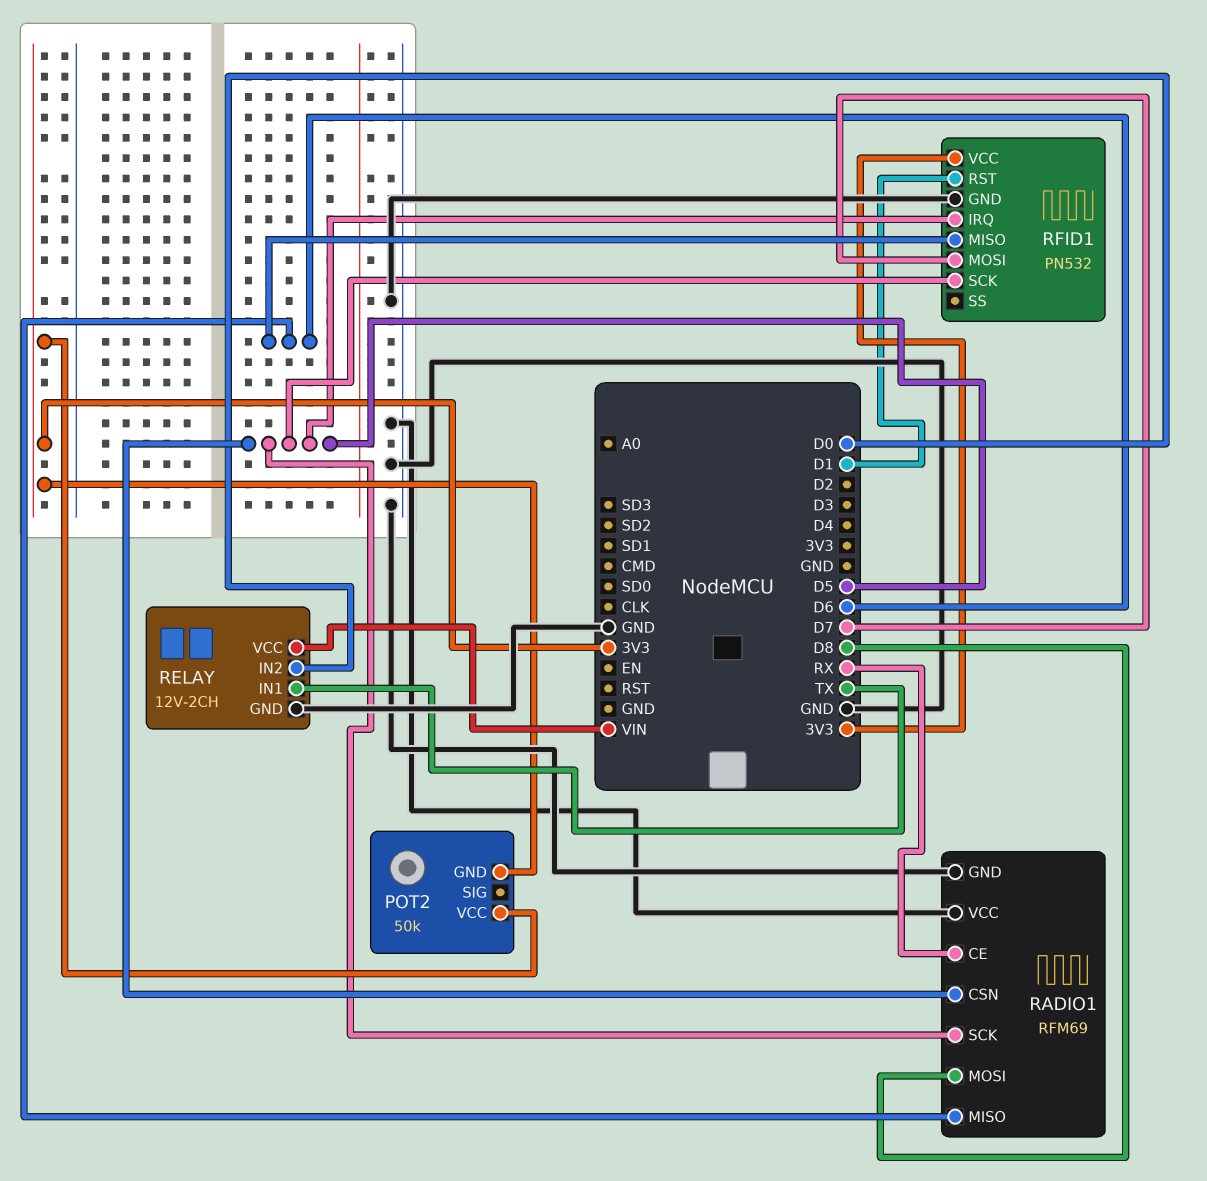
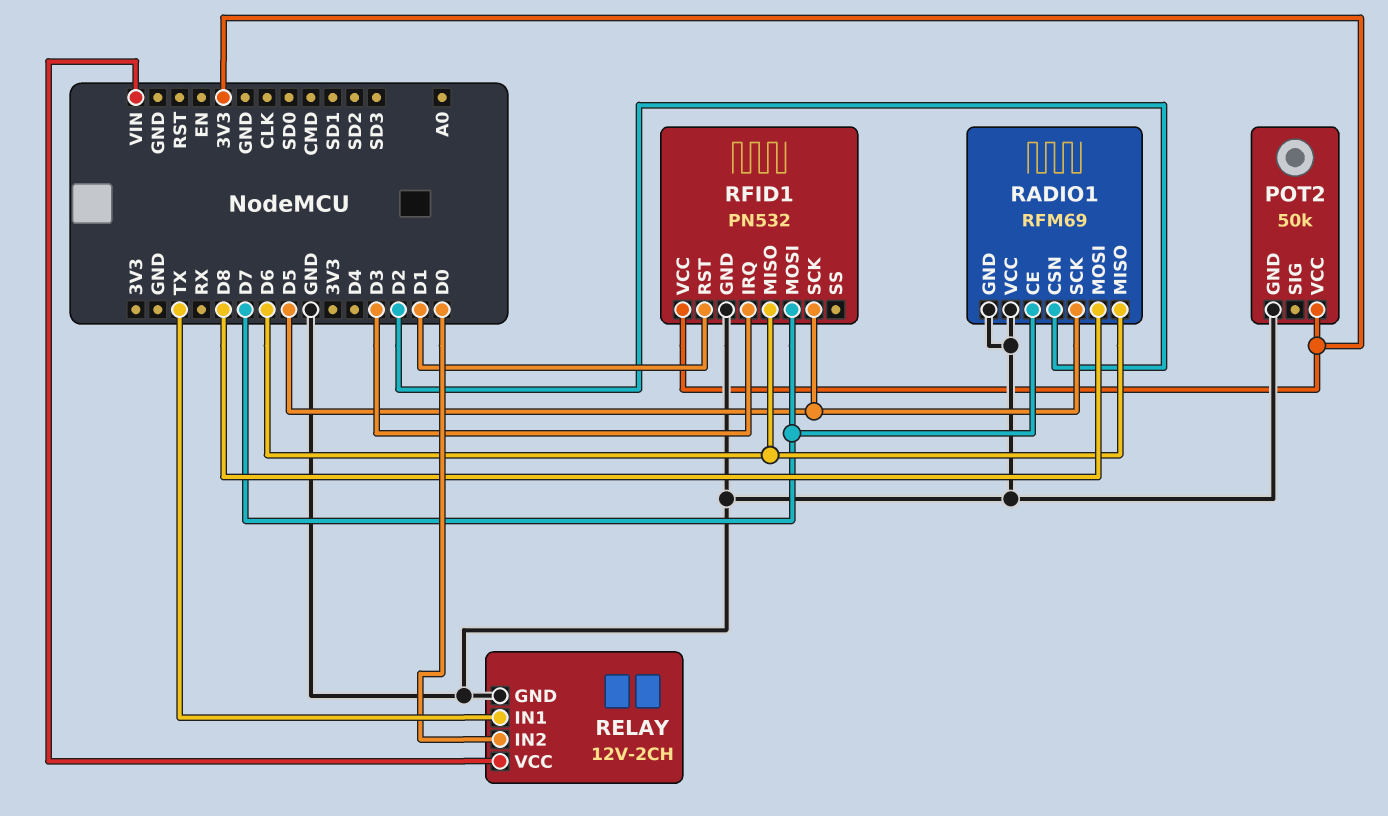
POT2 pin GND: 3V3 -> GND
RADIO1 pin CE: RX -> D7
RADIO1 pin CSN: D5 -> D2
RFID1 pin IRQ: D5 -> D3

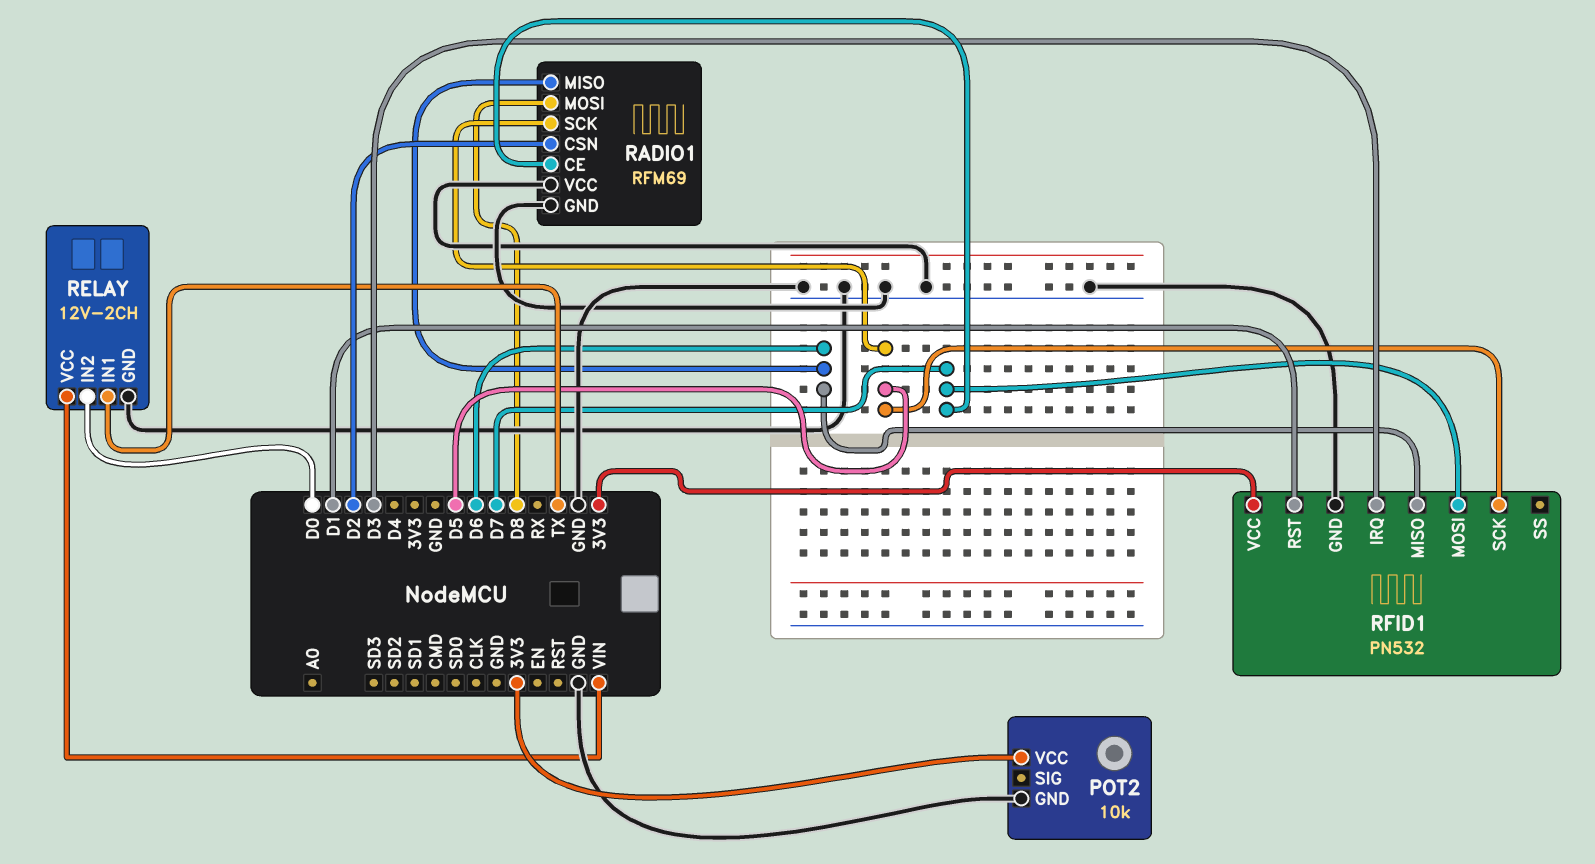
POT2: 50k -> 10k

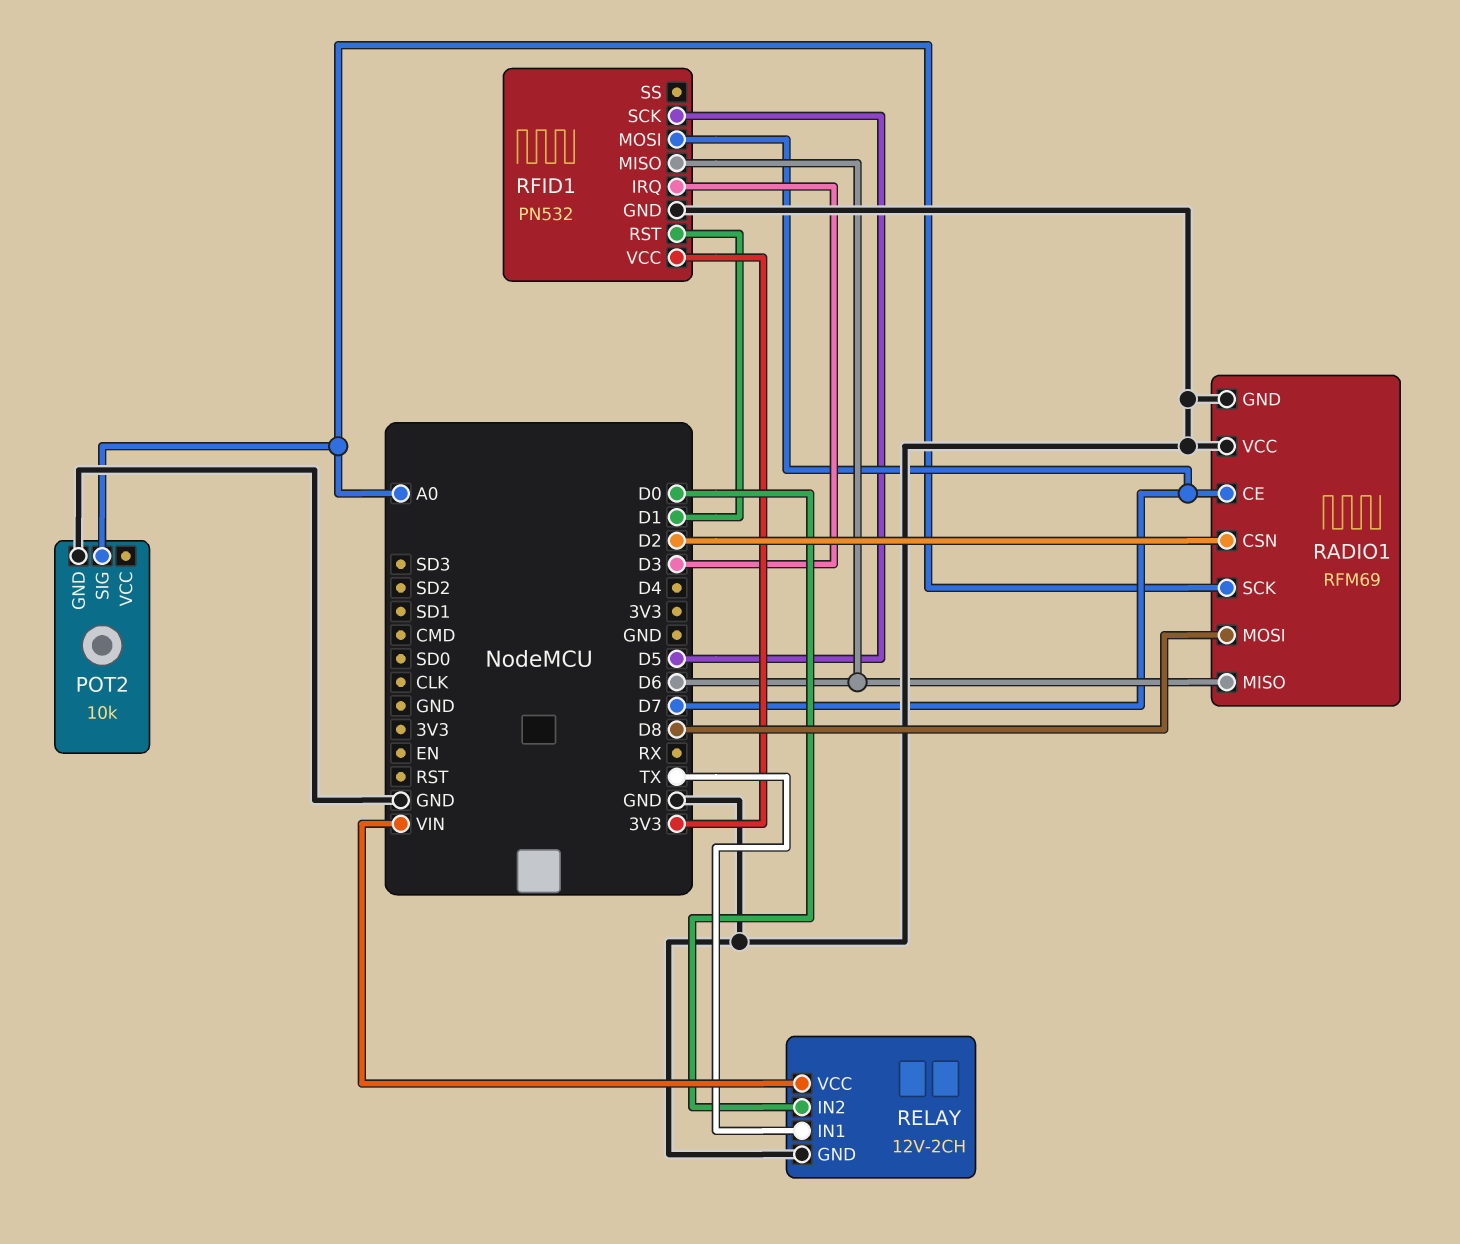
POT2 pin SIG: none -> A0
POT2 pin VCC: 3V3 -> none
RADIO1 pin SCK: D5 -> A0

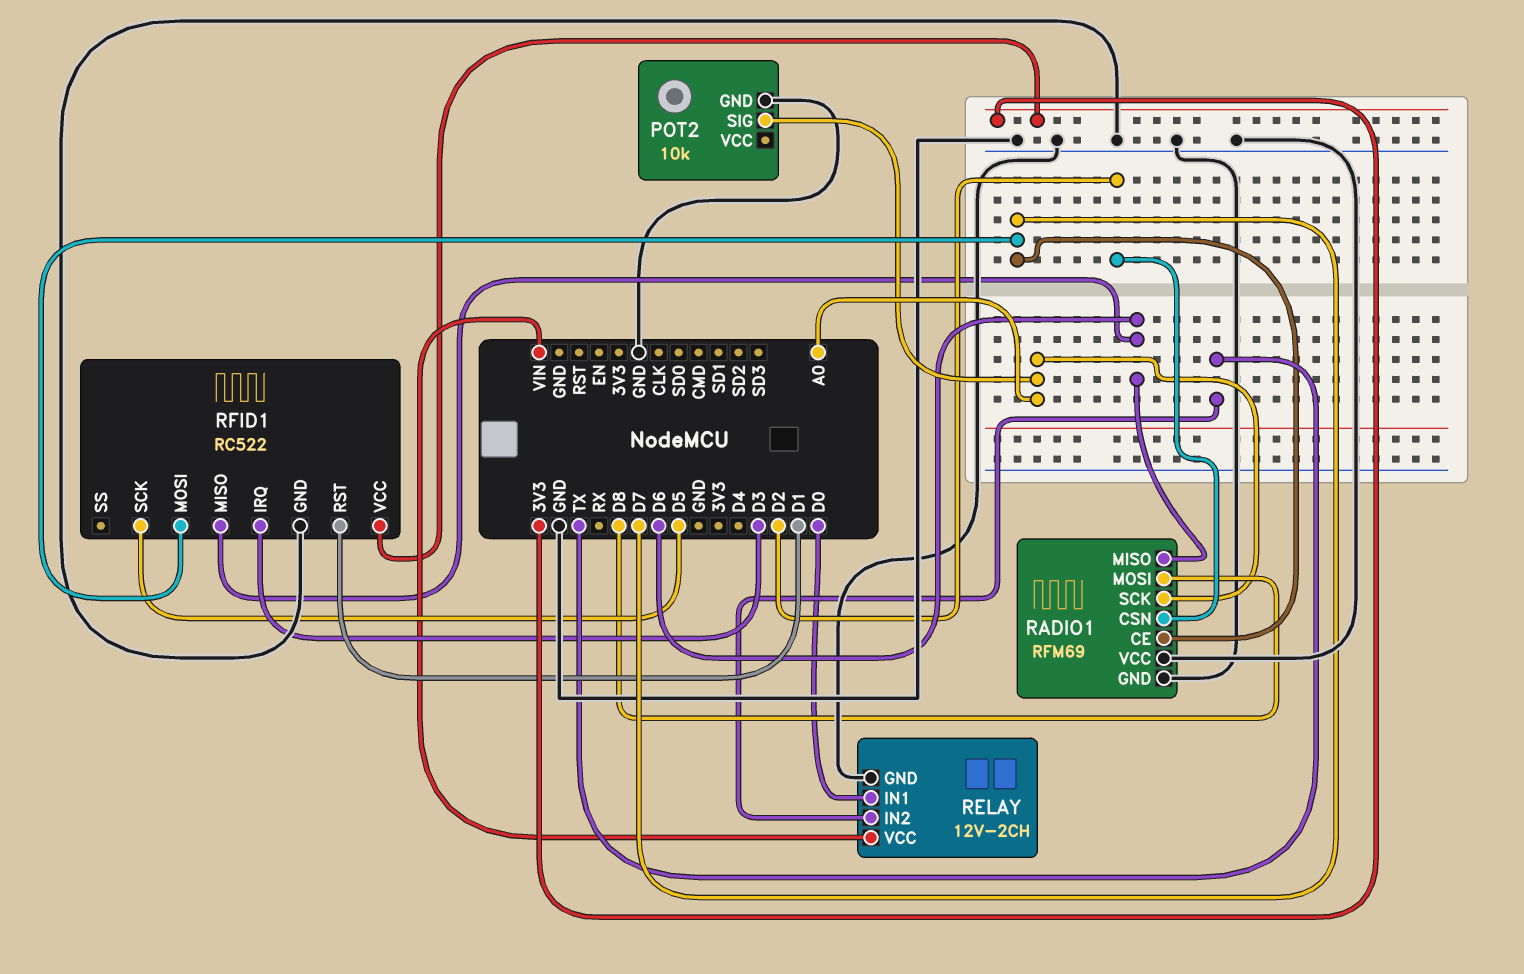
RELAY pin IN1: TX -> D0
RELAY pin IN2: D0 -> TX
RFID1: PN532 -> RC522

